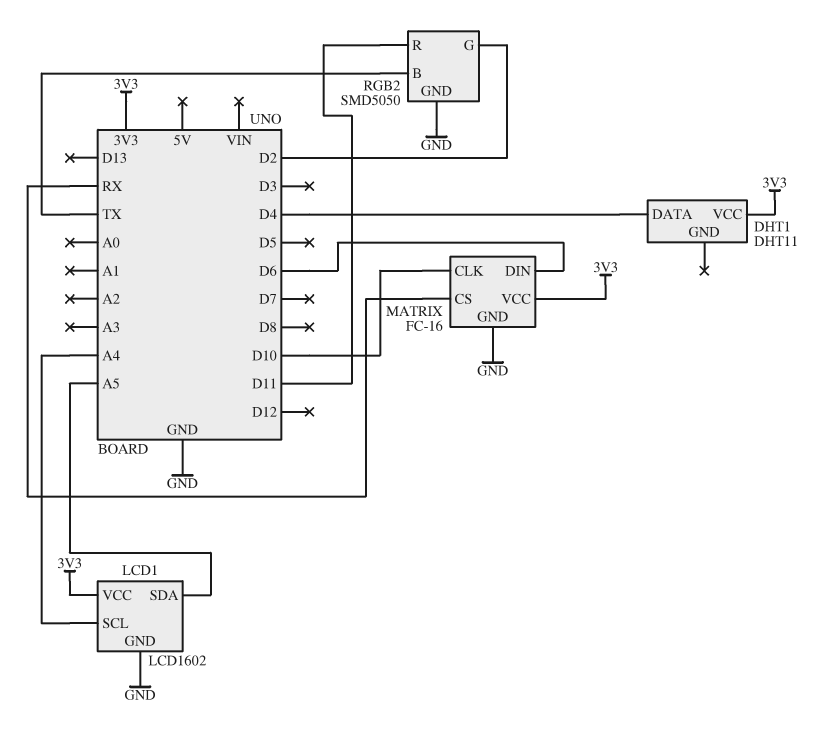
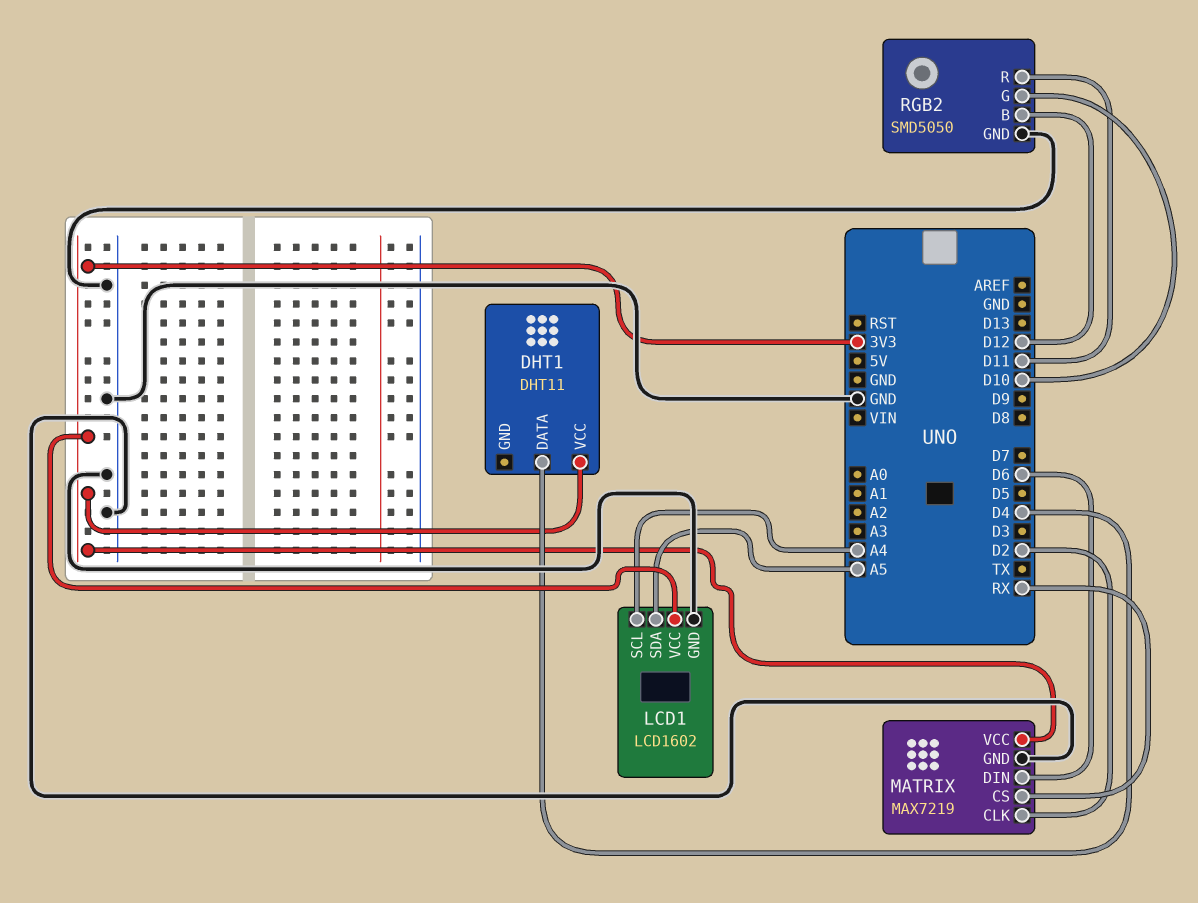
MATRIX: FC-16 -> MAX7219
MATRIX pin CLK: D10 -> D2
RGB2 pin B: TX -> D12
RGB2 pin G: D2 -> D10

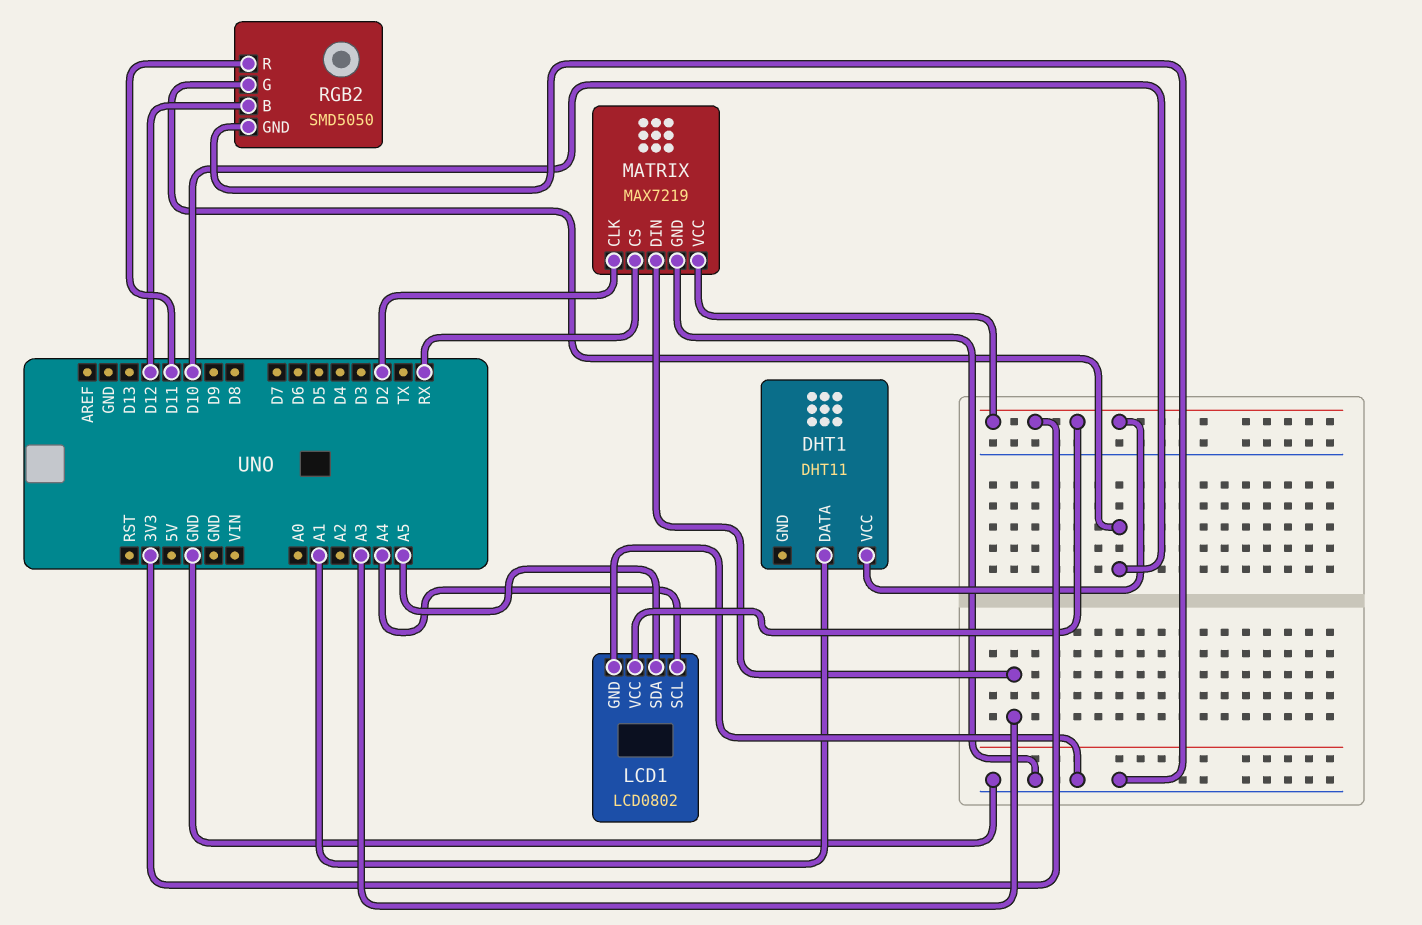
DHT1 pin DATA: D4 -> A1
LCD1: LCD1602 -> LCD0802
MATRIX pin DIN: D6 -> A3

